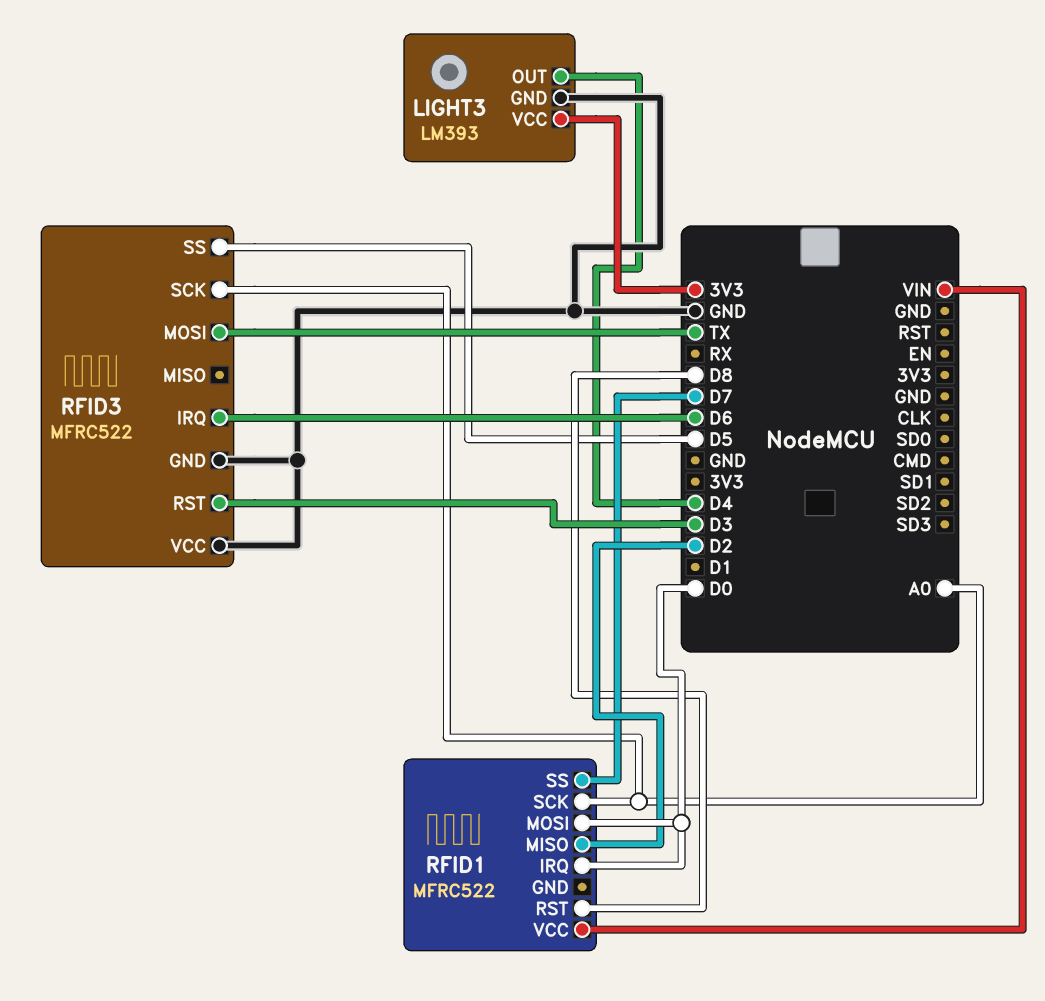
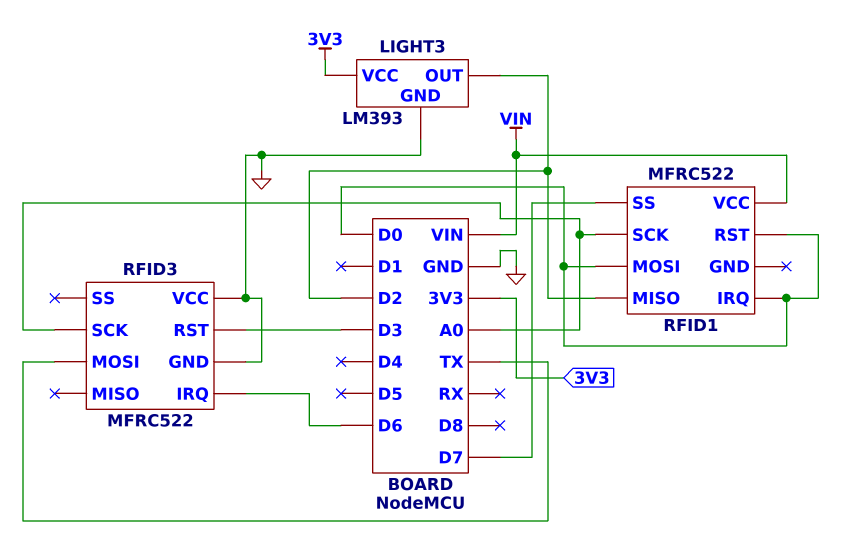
LIGHT3 pin OUT: D4 -> D2
RFID1 pin RST: D8 -> D0
RFID3 pin SS: D5 -> none

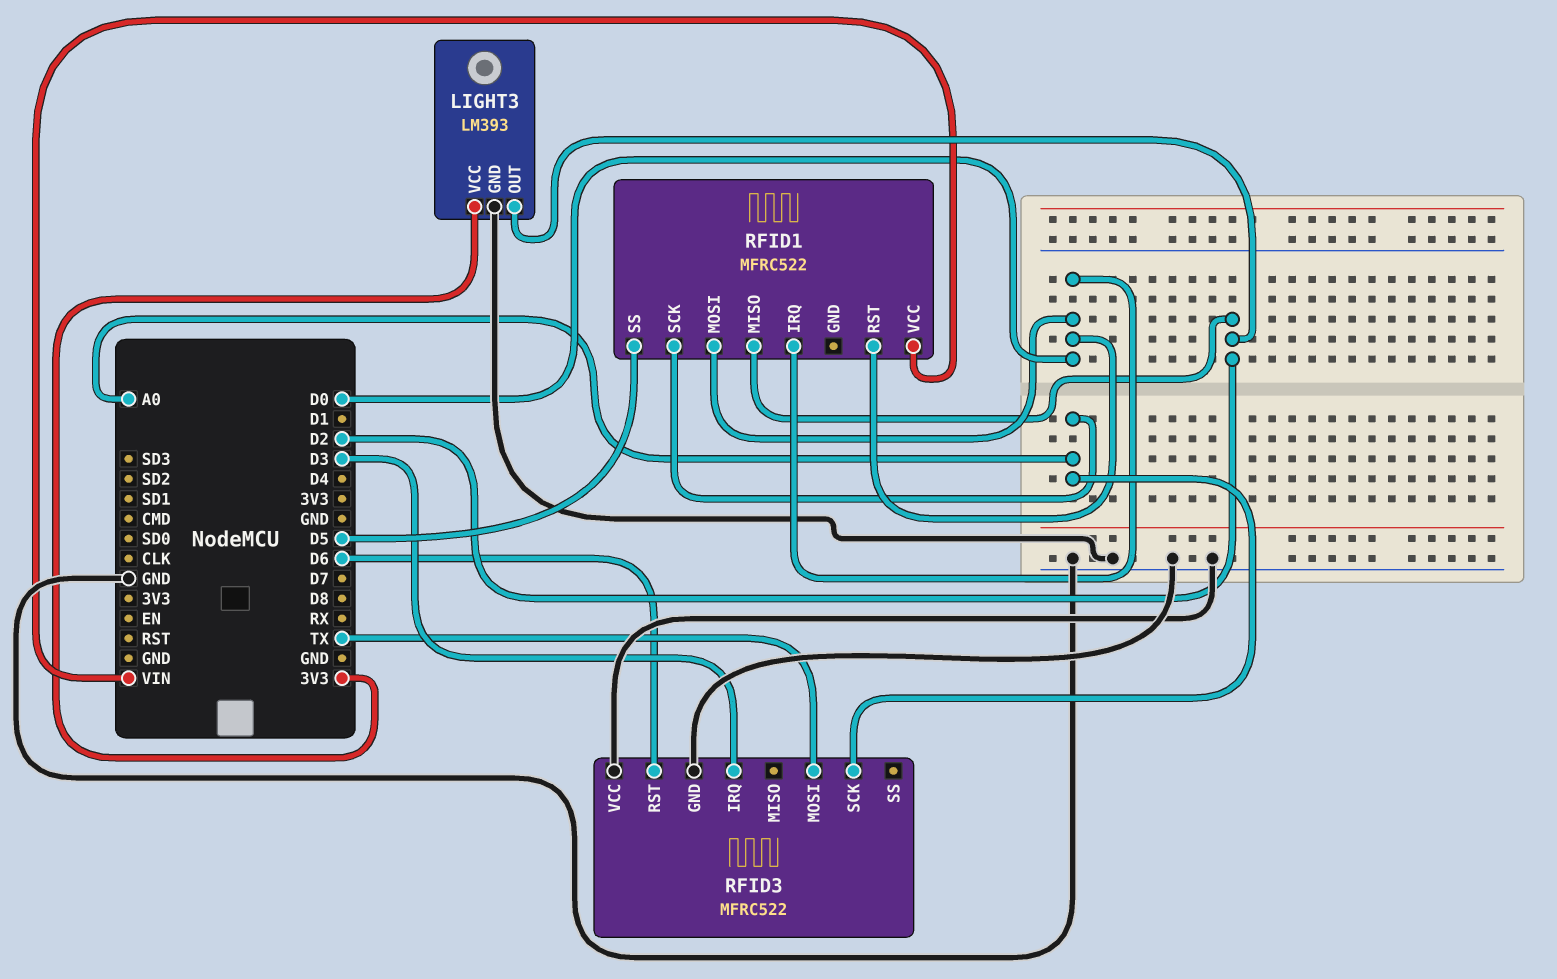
RFID1 pin SS: D7 -> D5
RFID3 pin IRQ: D6 -> D3
RFID3 pin RST: D3 -> D6

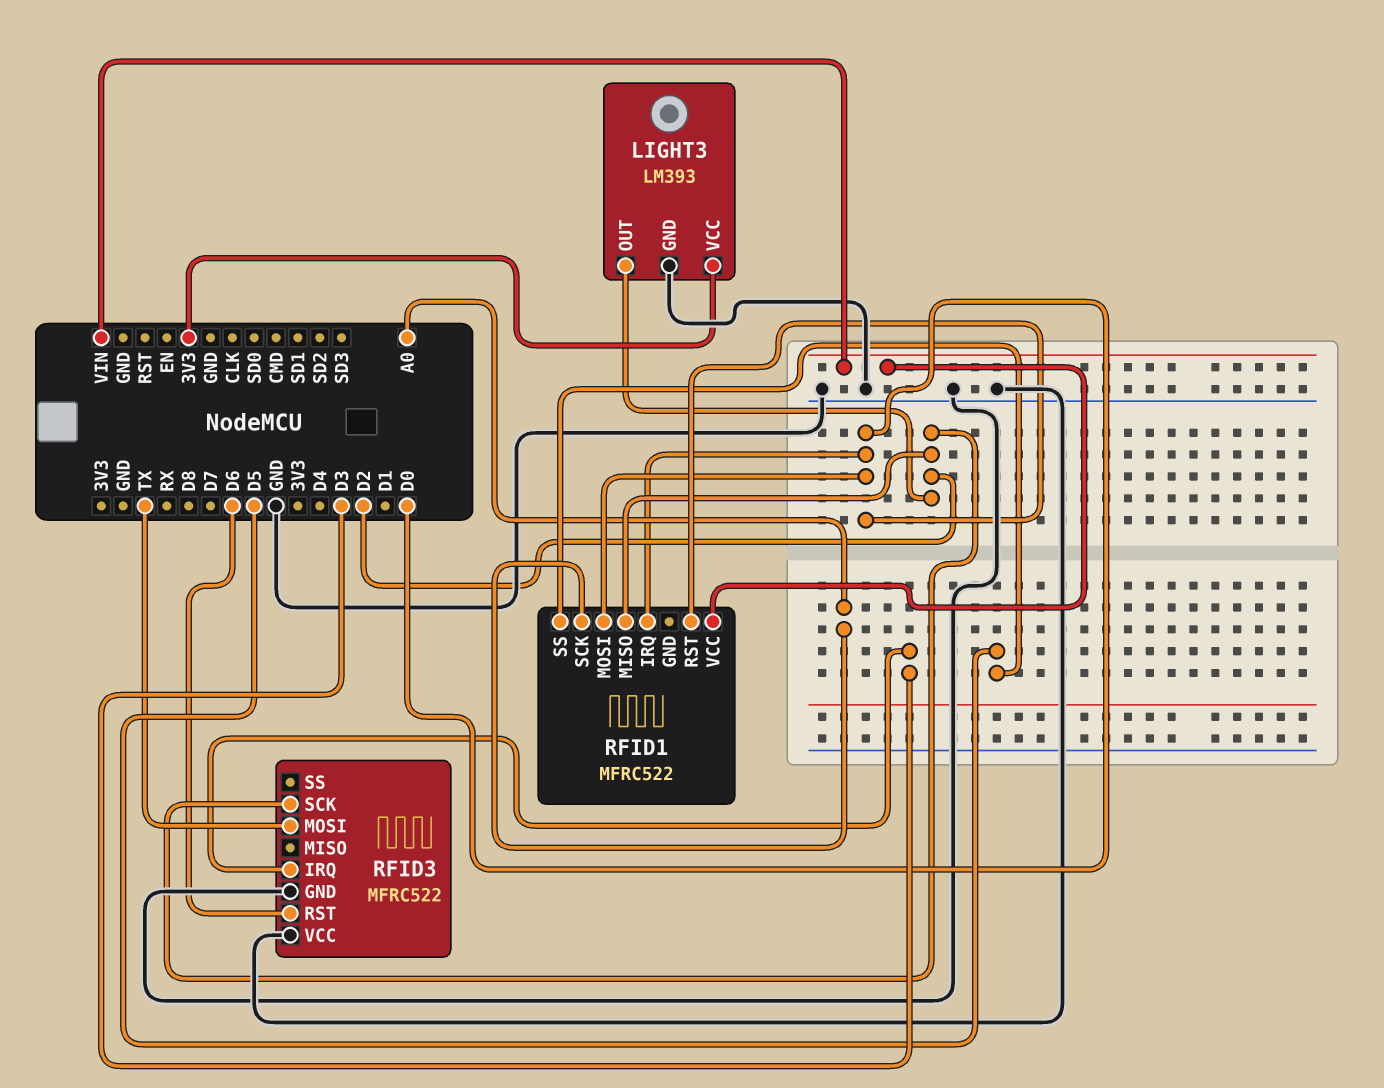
RFID3 pin SCK: A0 -> D2

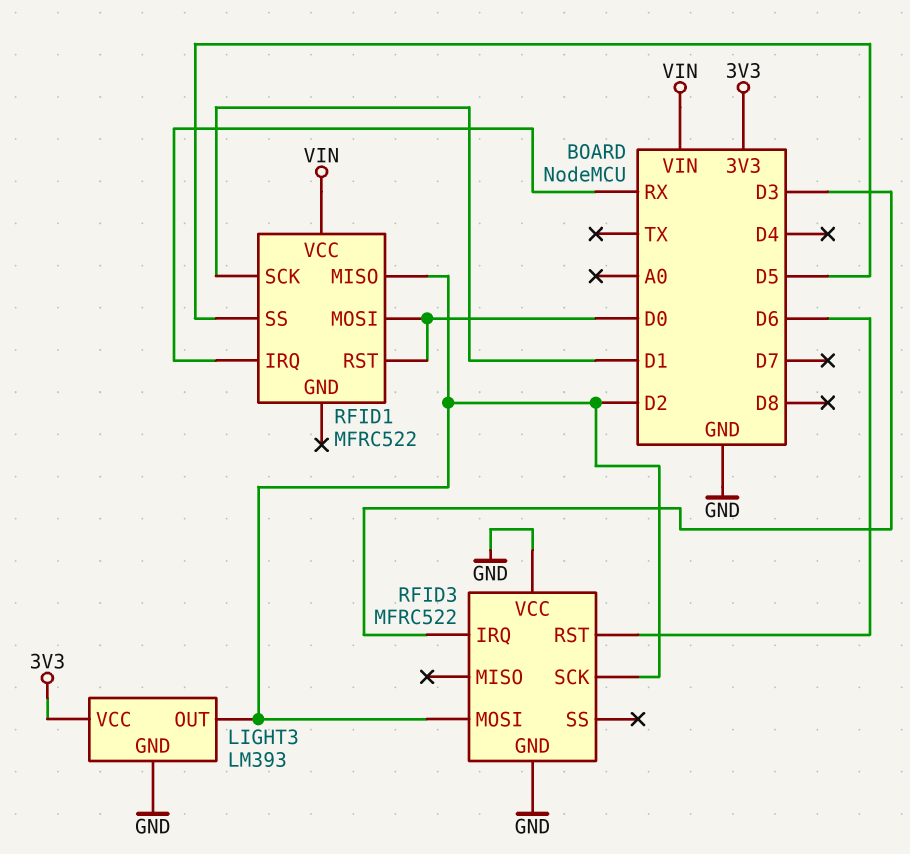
RFID1 pin IRQ: D0 -> RX
RFID1 pin SCK: A0 -> D1
RFID3 pin MOSI: TX -> D2

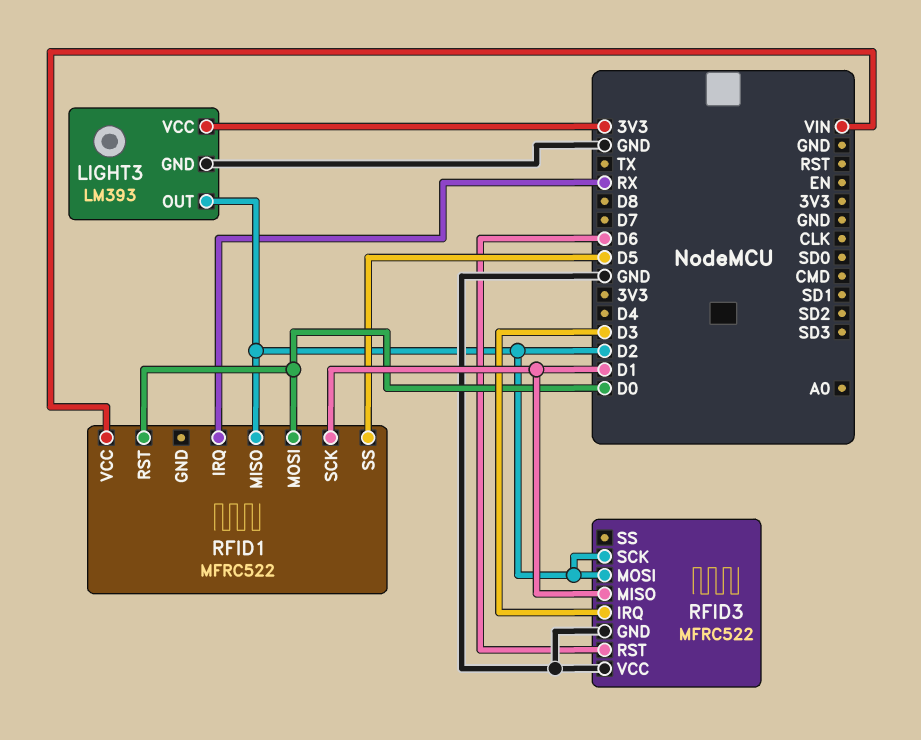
RFID3 pin MISO: none -> D1

